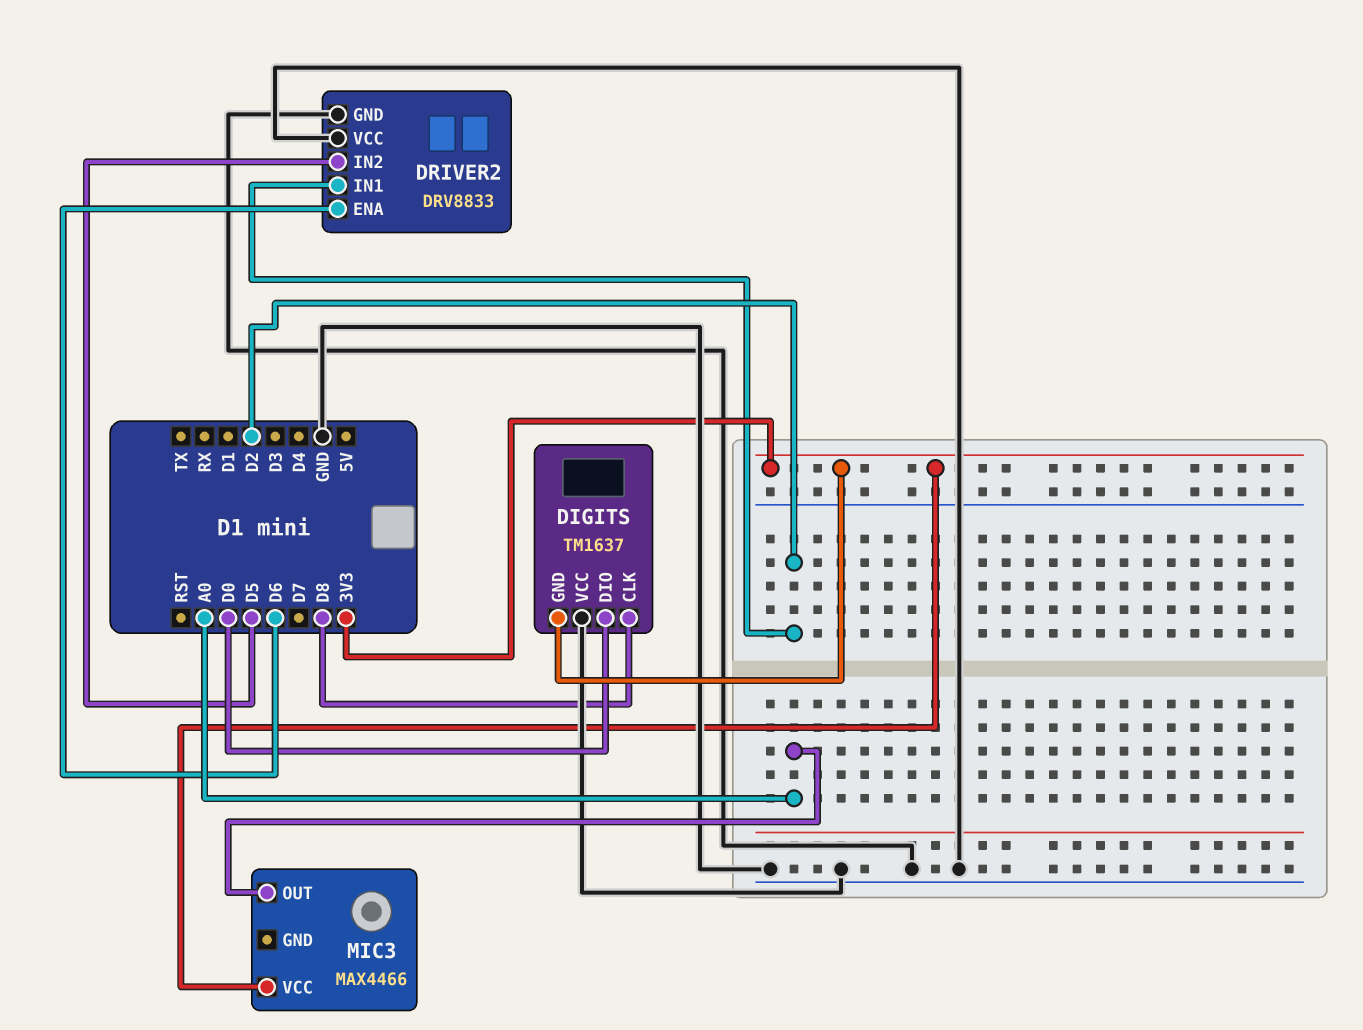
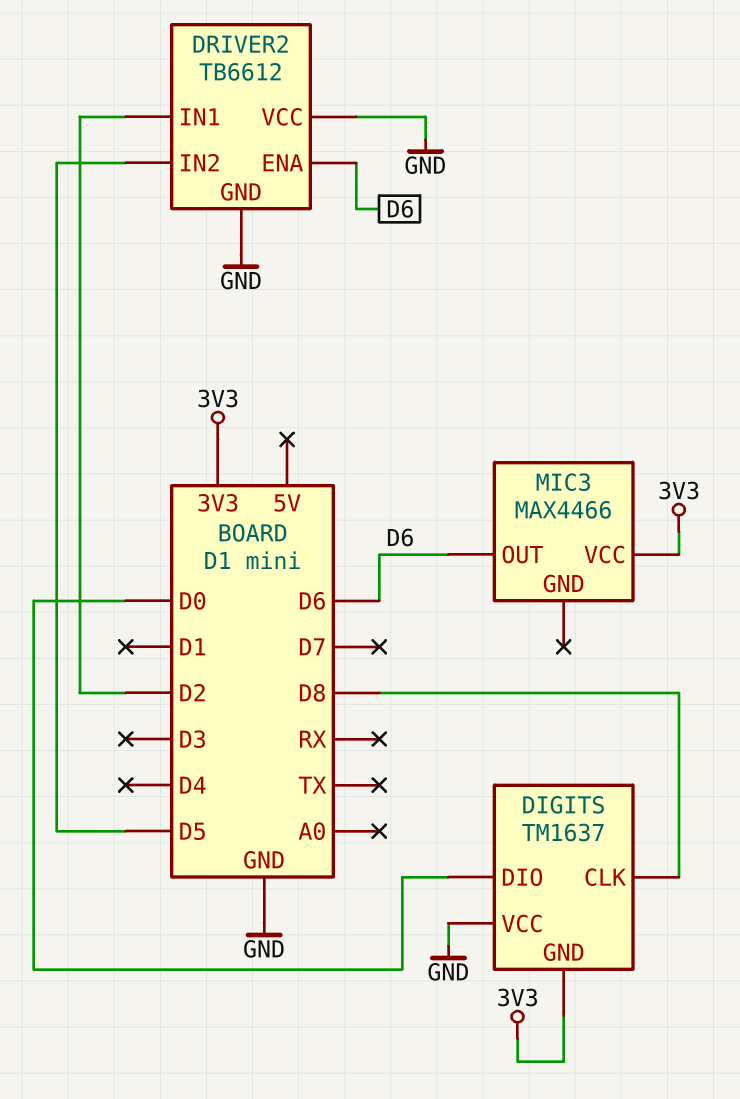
DRIVER2: DRV8833 -> TB6612
MIC3 pin OUT: A0 -> D6

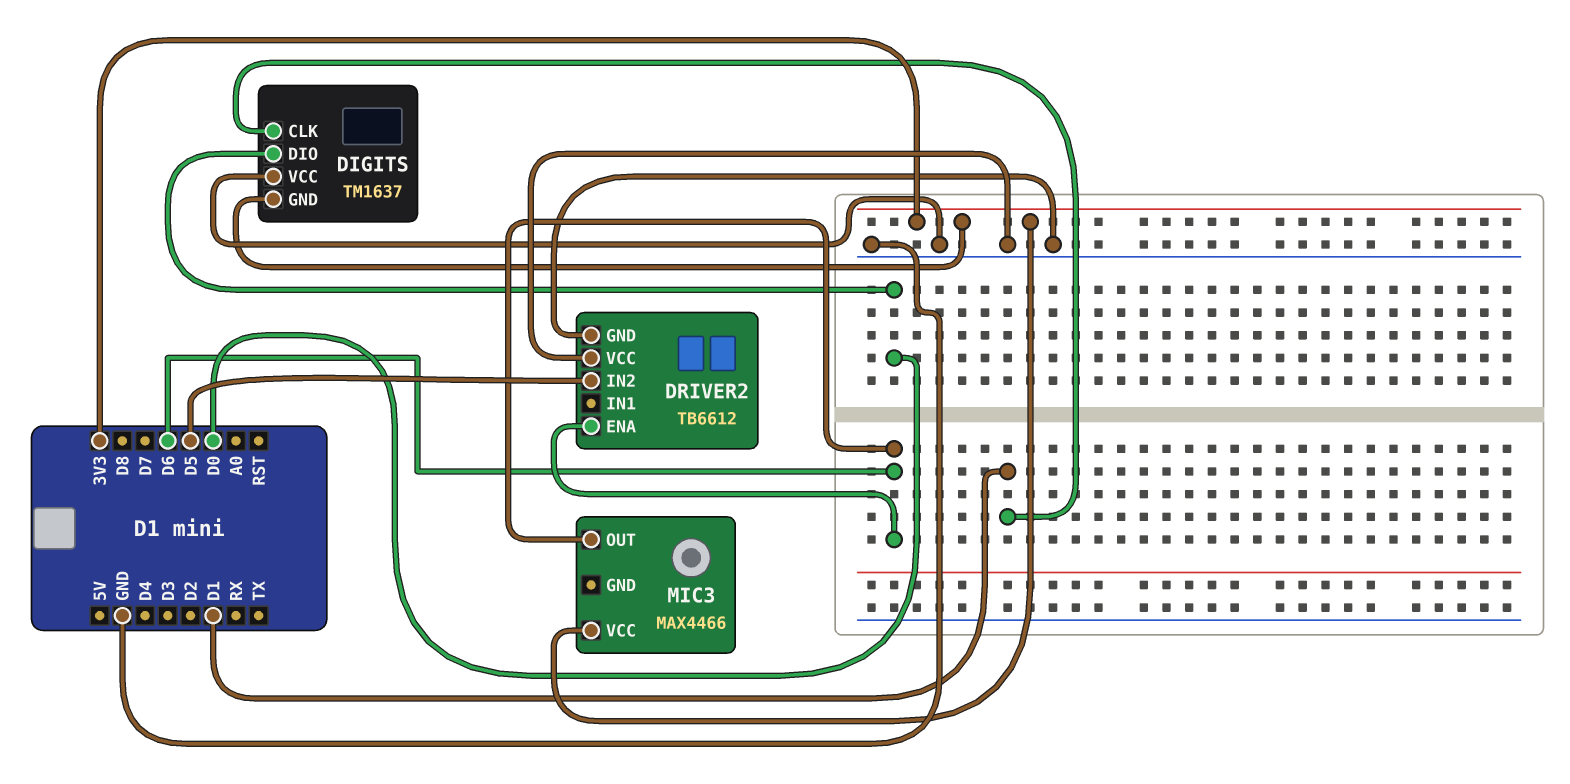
DIGITS pin CLK: D8 -> D1
DRIVER2 pin IN1: D2 -> none

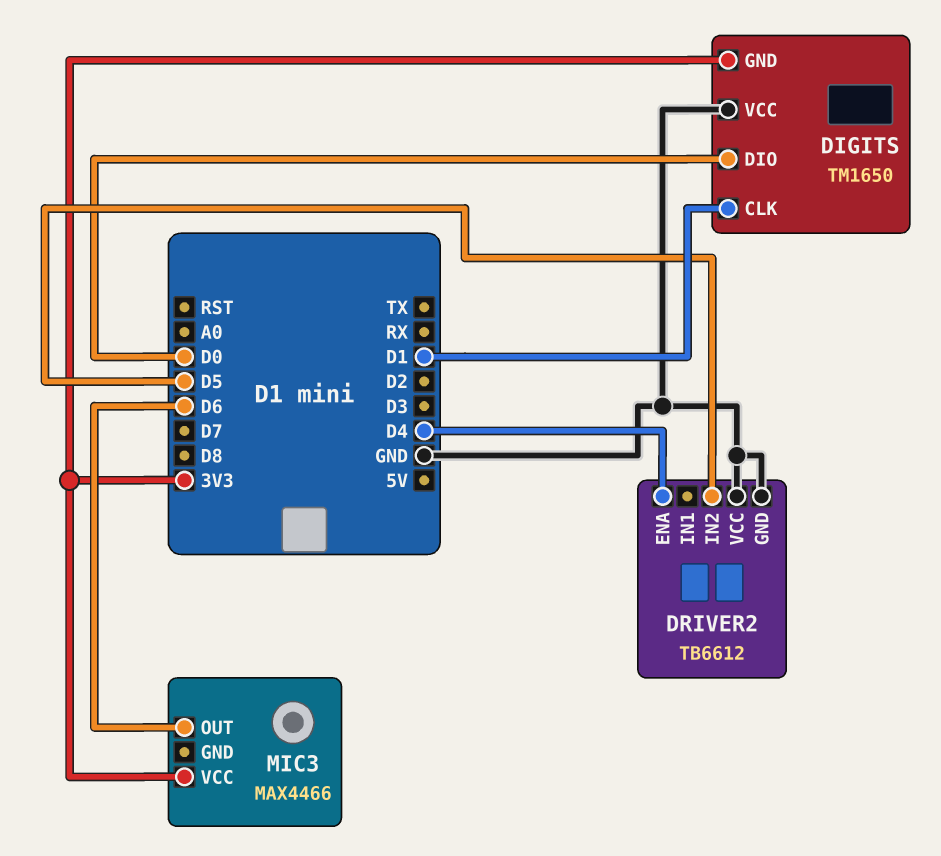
DIGITS: TM1637 -> TM1650
DRIVER2 pin ENA: D6 -> D4

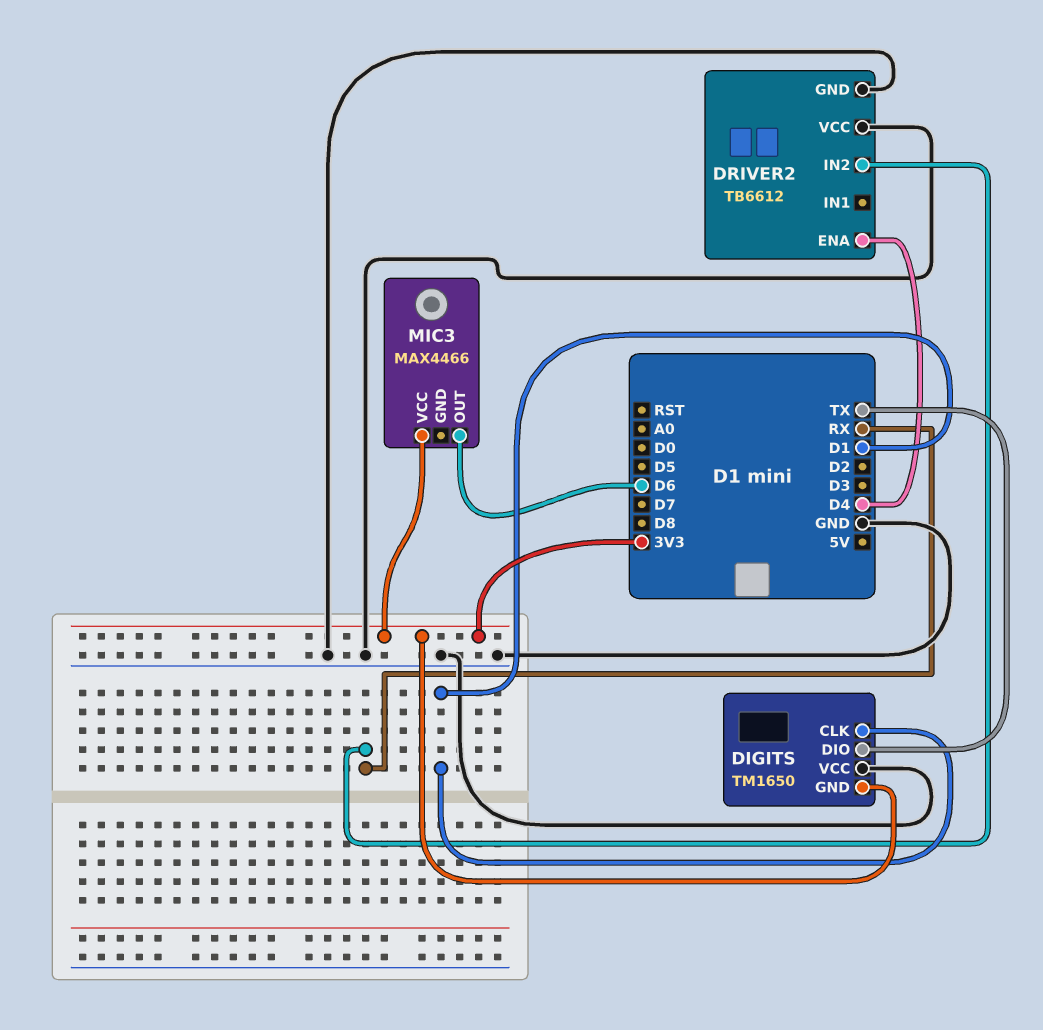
DIGITS pin DIO: D0 -> TX
DRIVER2 pin IN2: D5 -> RX

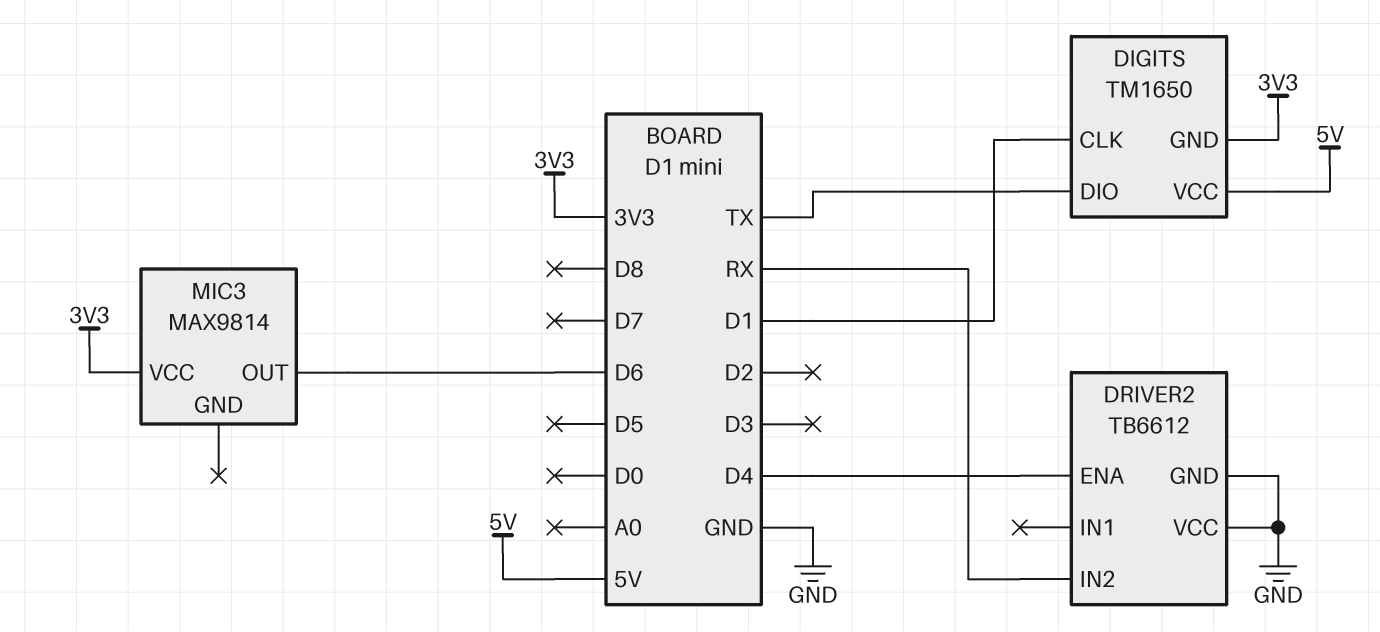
DIGITS pin VCC: GND -> 5V
MIC3: MAX4466 -> MAX9814

